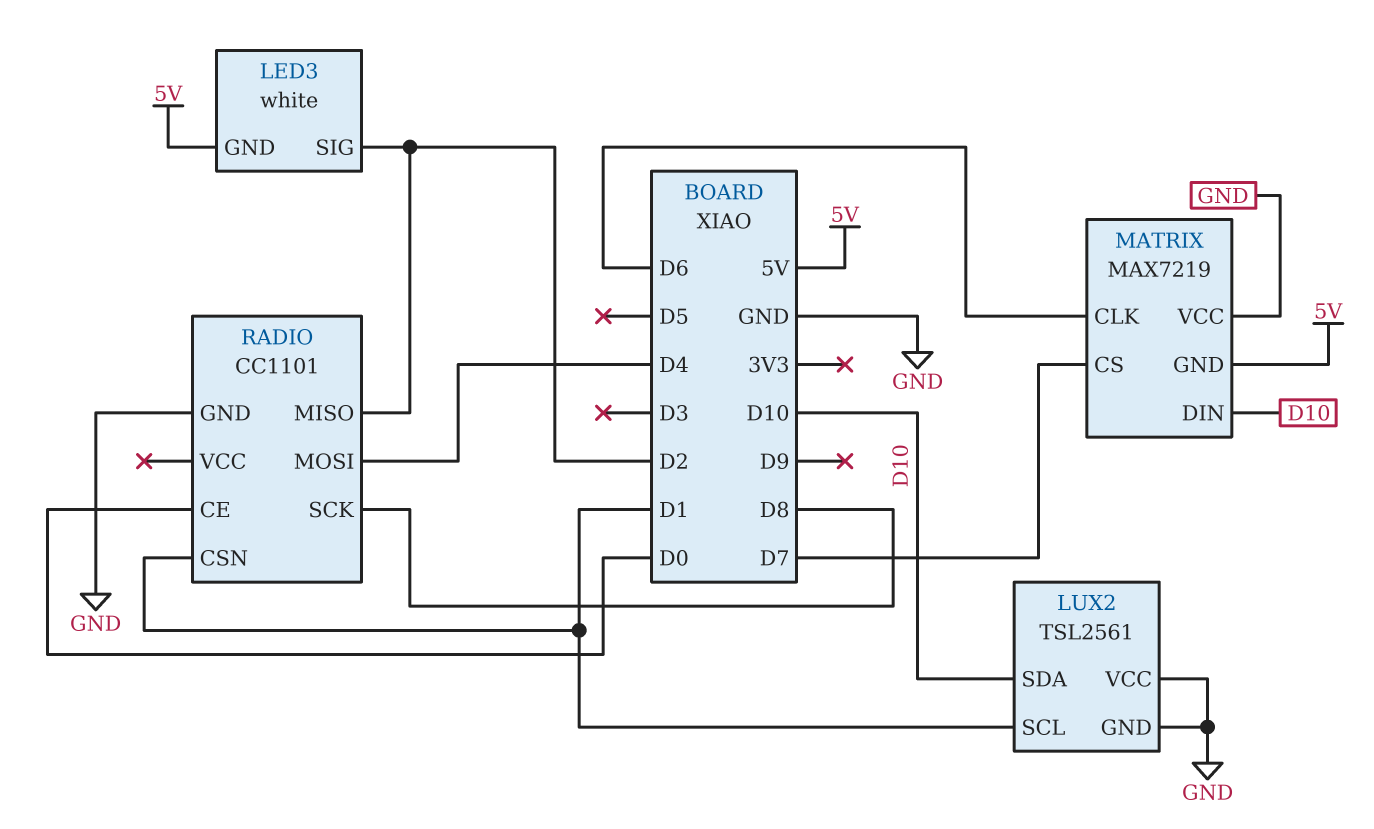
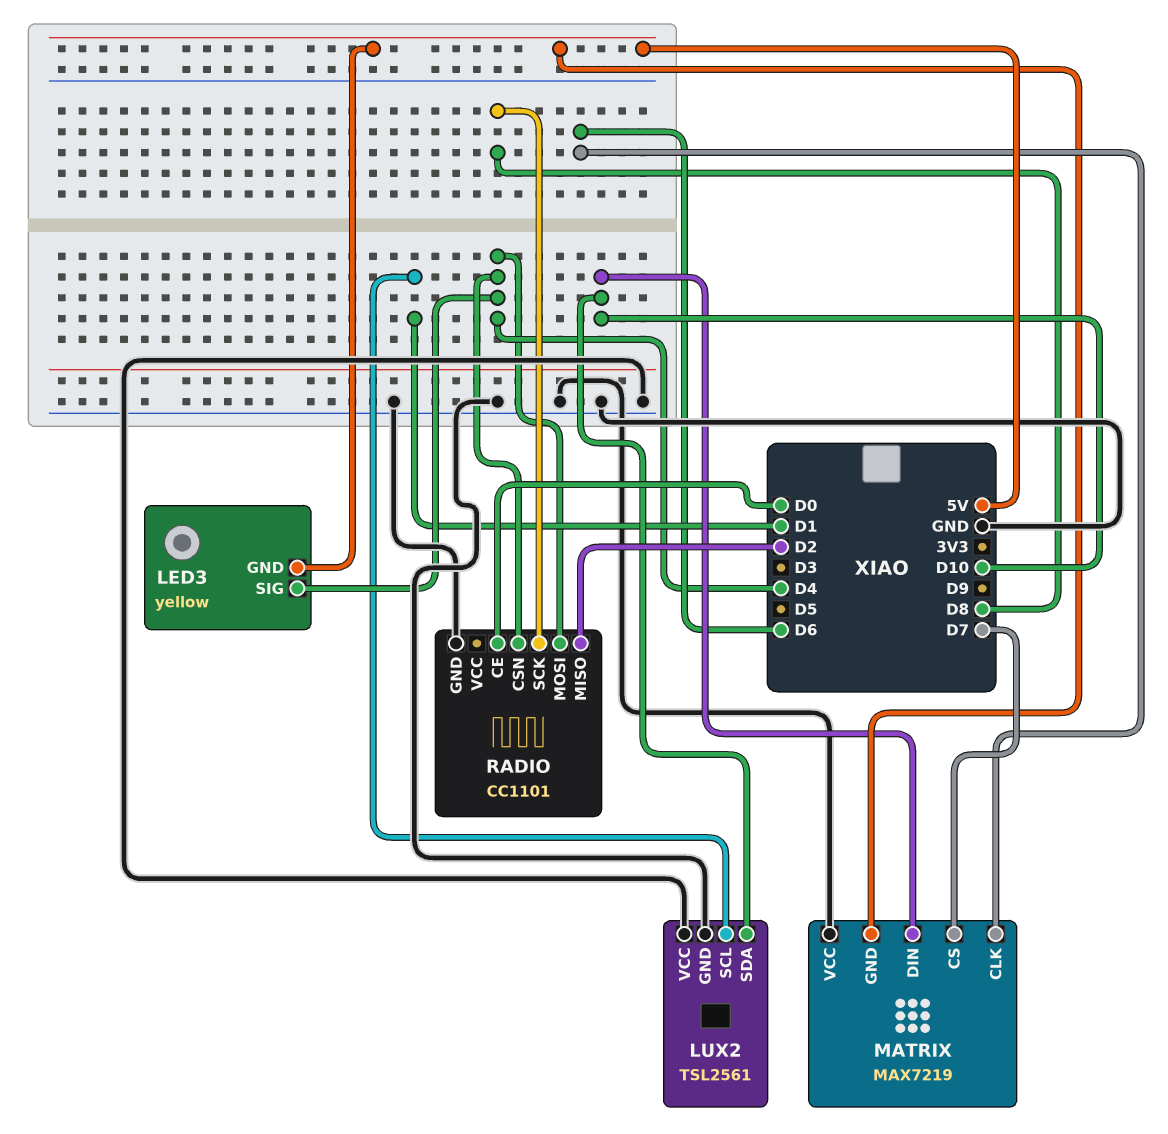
LED3: white -> yellow
LED3 pin SIG: D2 -> D4
RADIO pin CSN: D1 -> D4

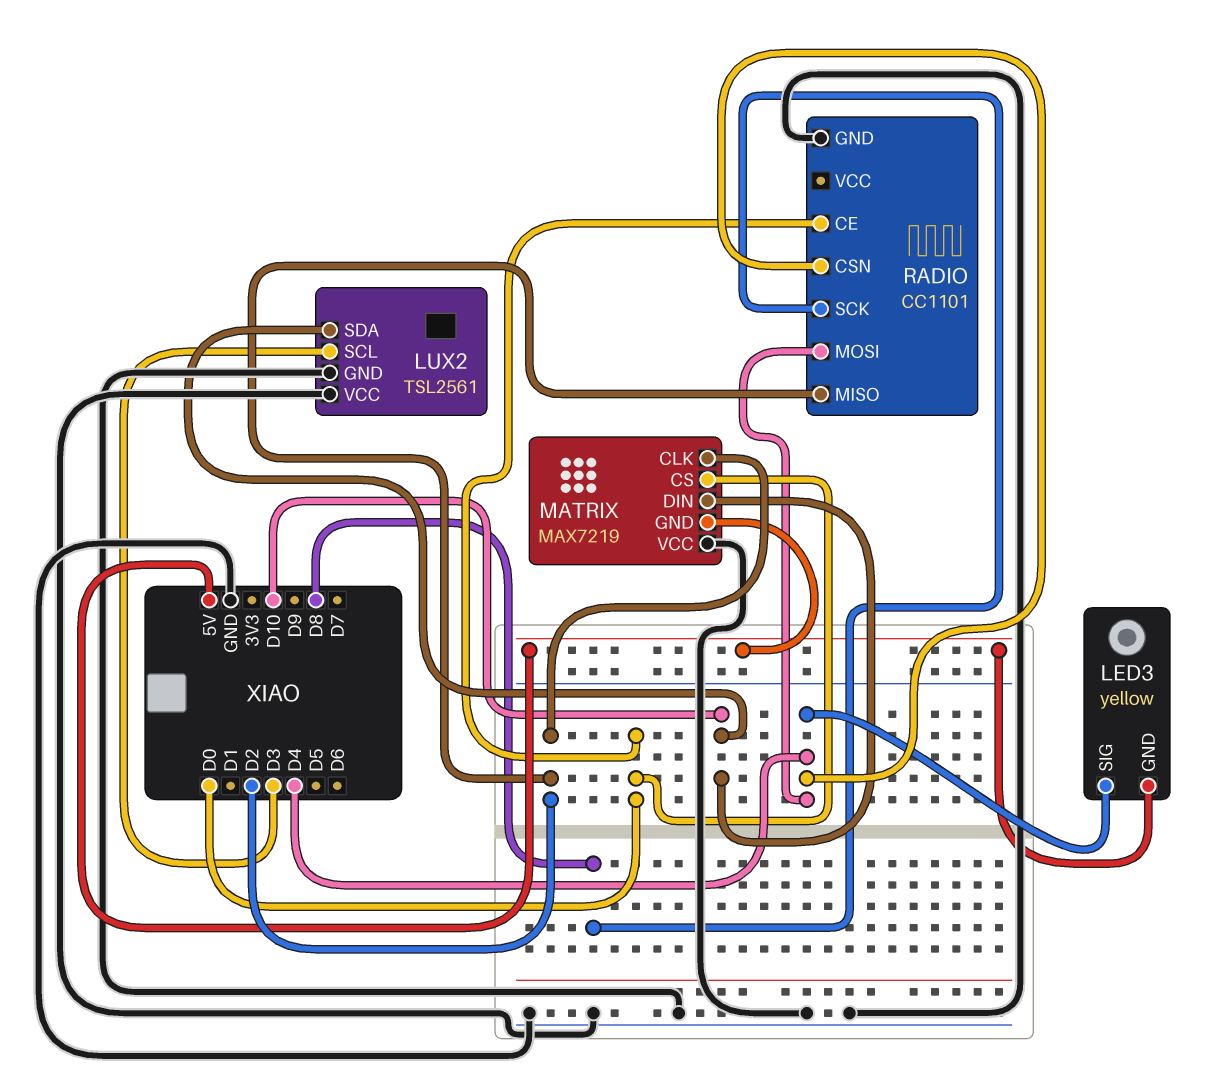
LUX2 pin SCL: D1 -> D3
MATRIX pin CLK: D6 -> D2
MATRIX pin CS: D7 -> D0

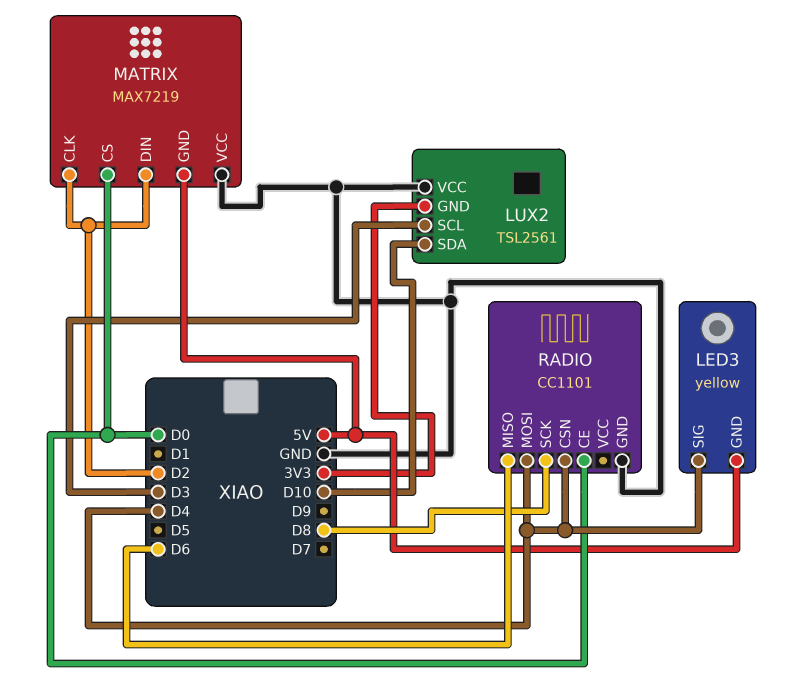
LUX2 pin GND: GND -> 3V3
MATRIX pin DIN: D10 -> D2
RADIO pin MISO: D2 -> D6

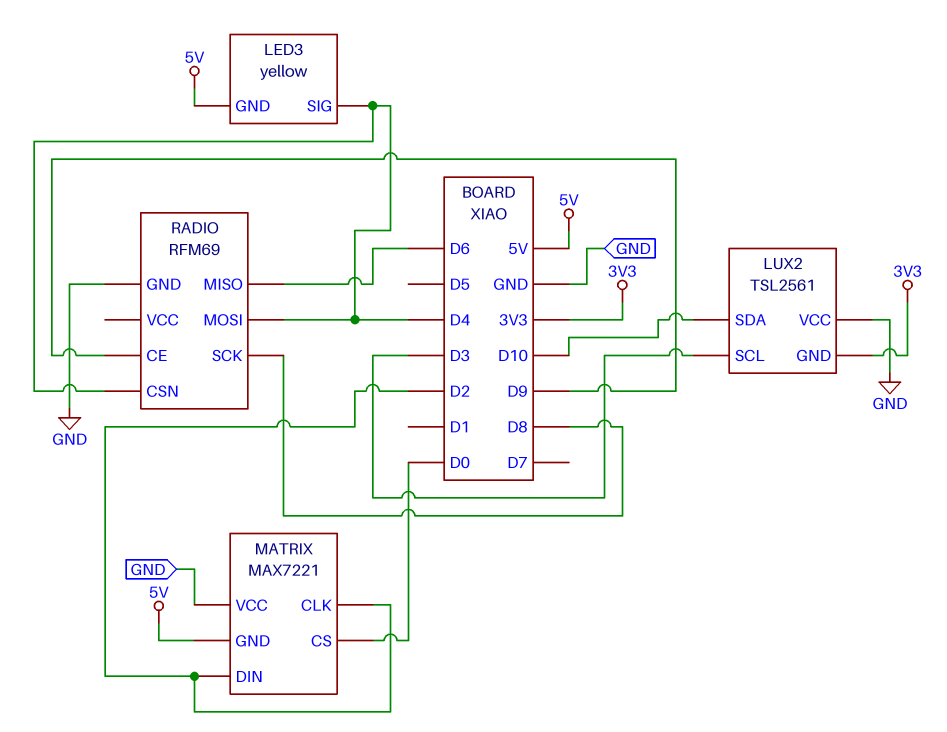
MATRIX: MAX7219 -> MAX7221
RADIO: CC1101 -> RFM69
RADIO pin CE: D0 -> D9

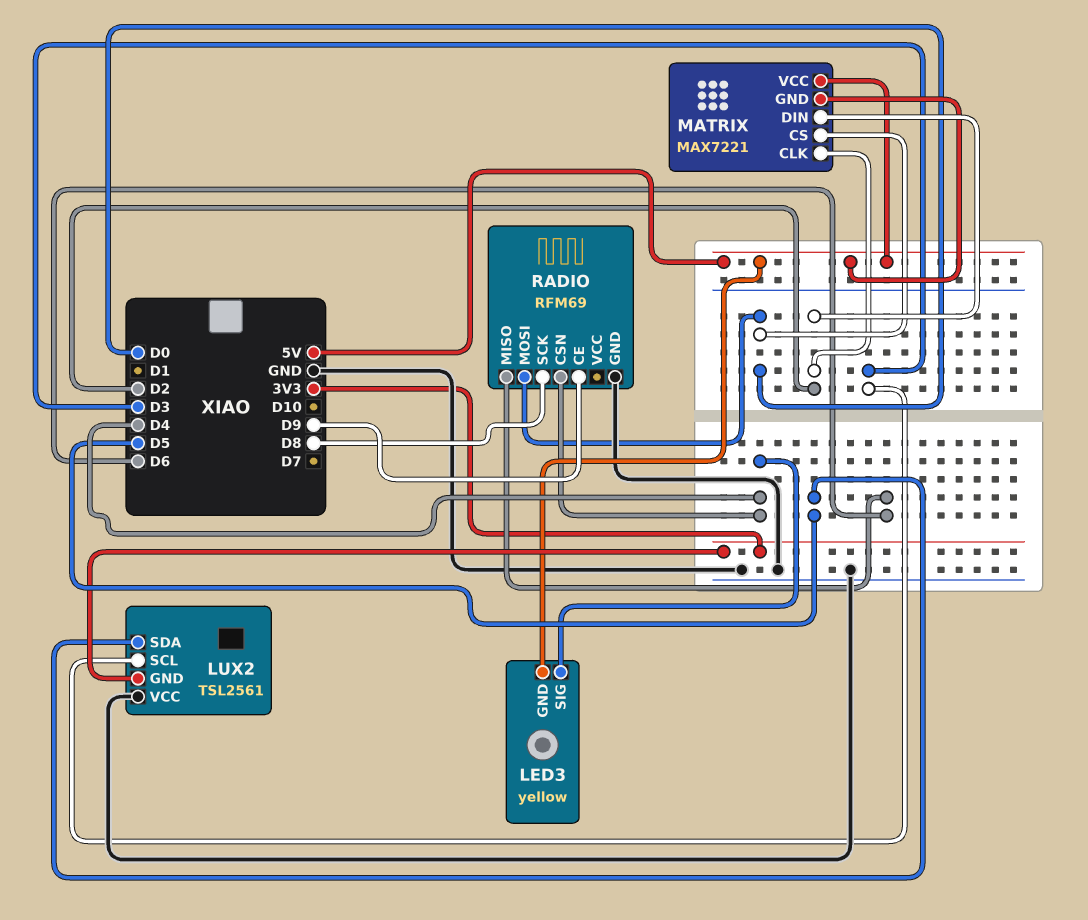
LUX2 pin SDA: D10 -> D5
MATRIX pin VCC: GND -> 5V
RADIO pin MOSI: D4 -> D0

